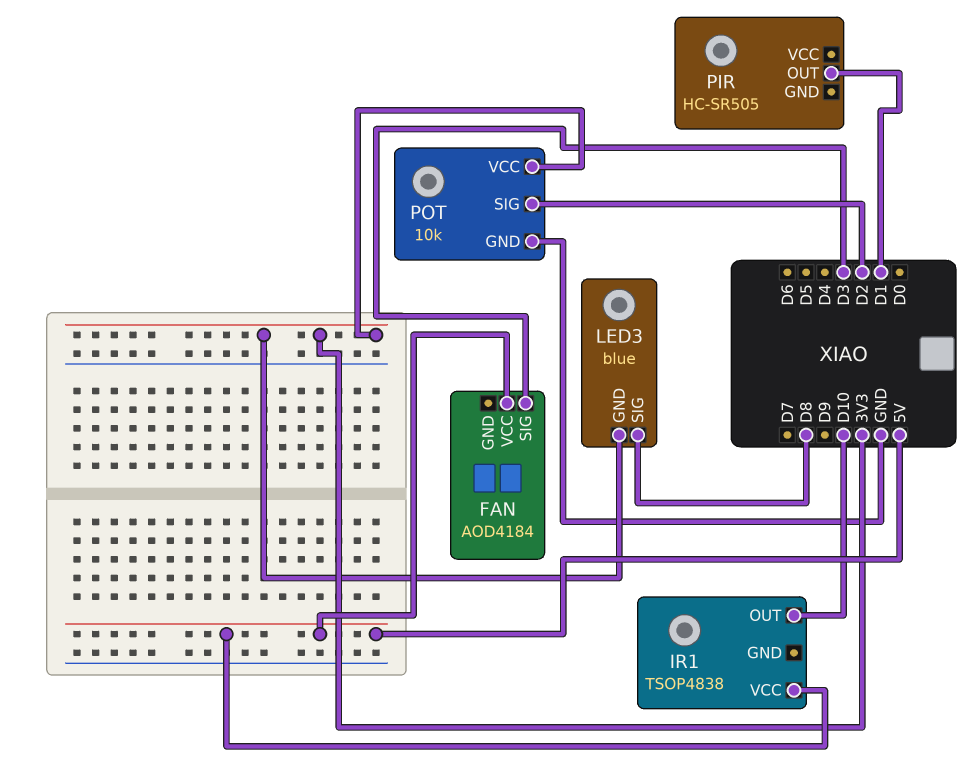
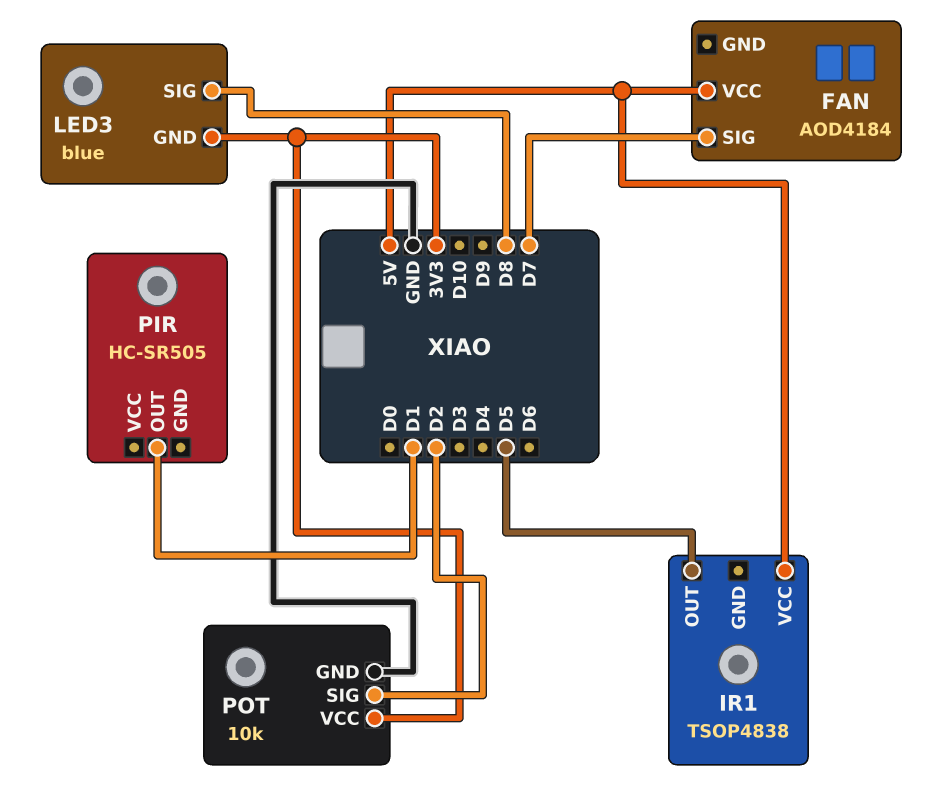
FAN pin SIG: D3 -> D7
IR1 pin OUT: D10 -> D5

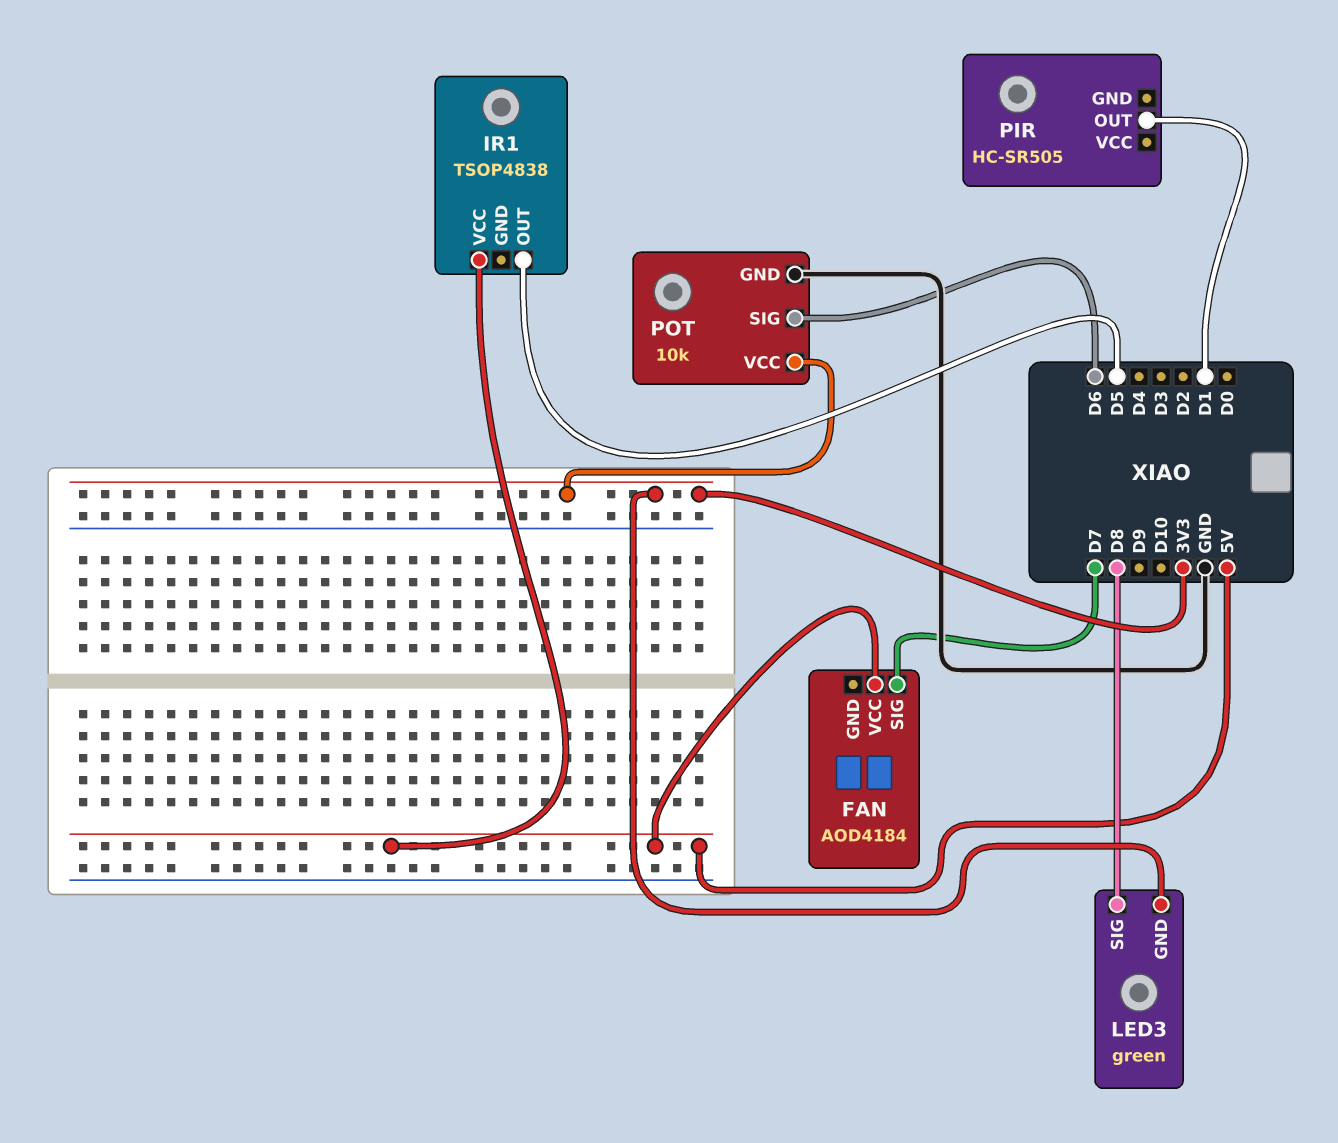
LED3: blue -> green
POT pin SIG: D2 -> D6

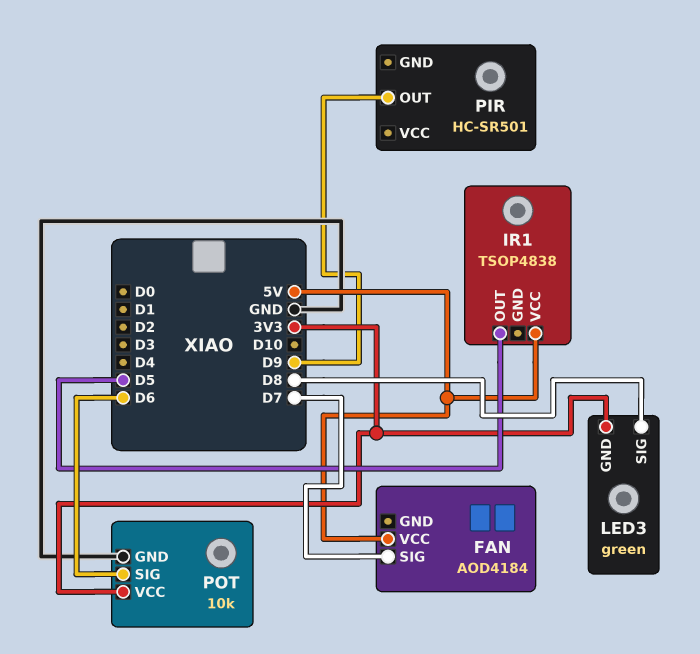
PIR: HC-SR505 -> HC-SR501
PIR pin OUT: D1 -> D9

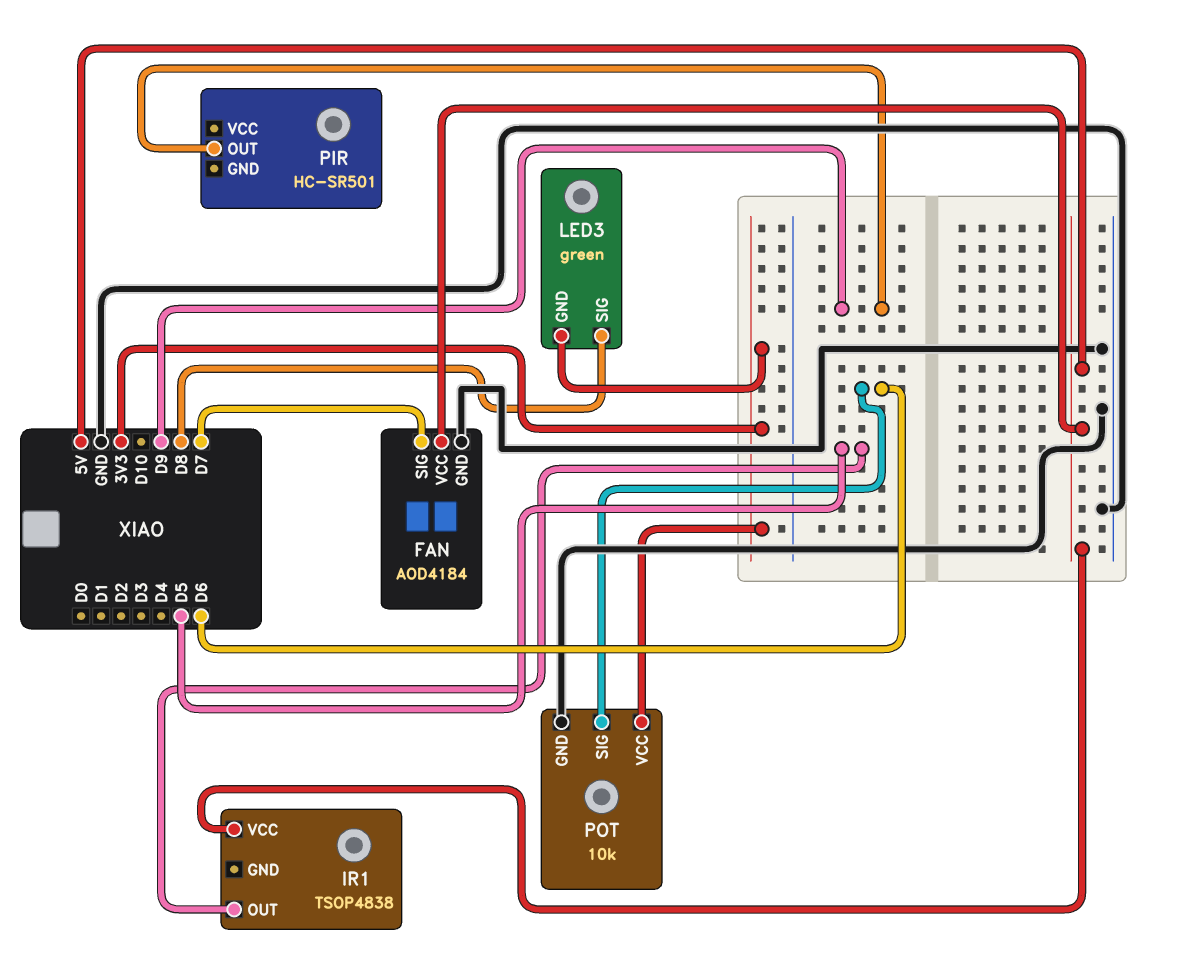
FAN pin GND: none -> GND

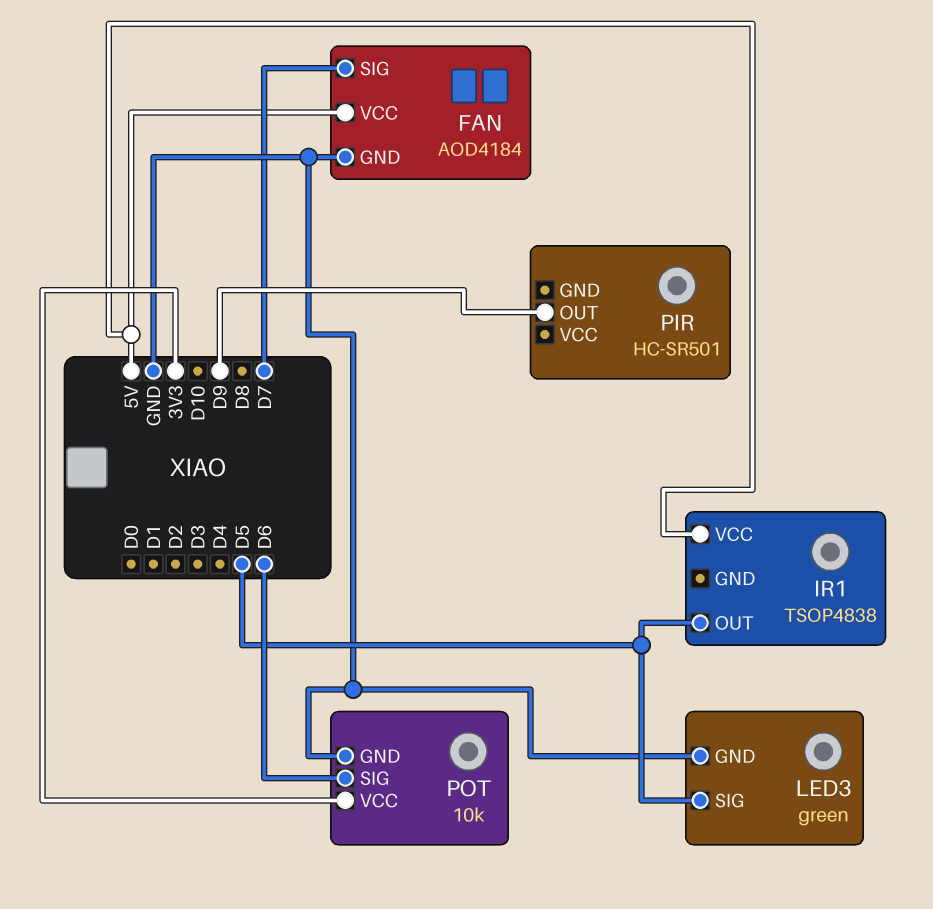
LED3 pin GND: 3V3 -> GND
LED3 pin SIG: D8 -> D5

